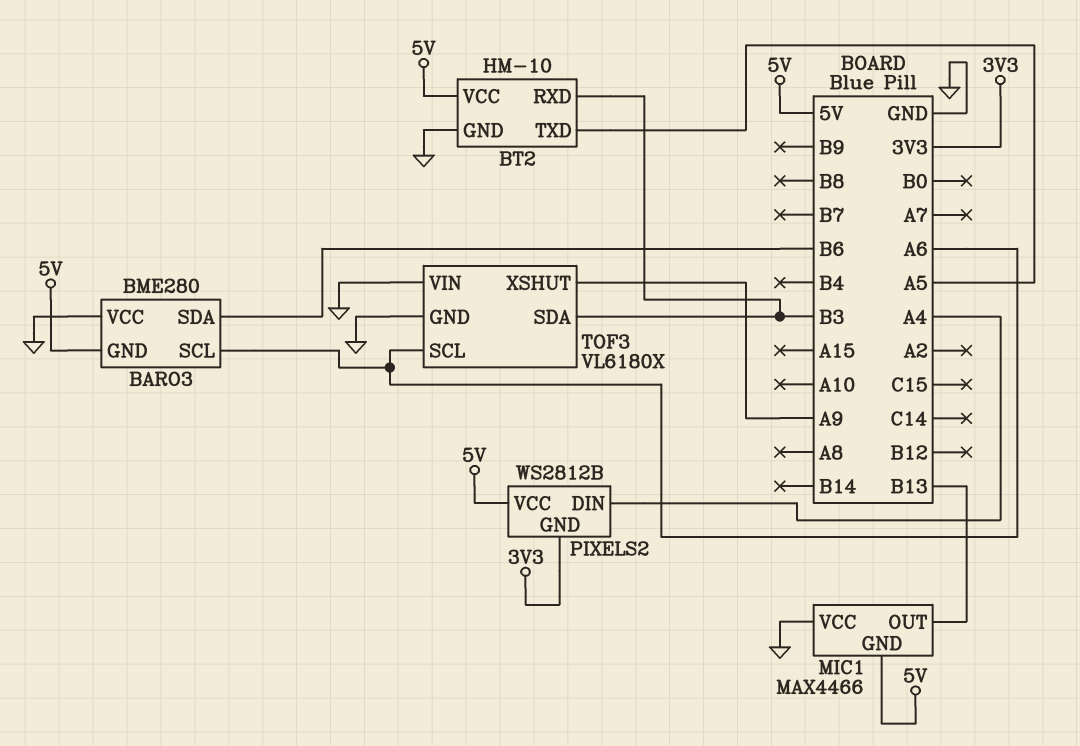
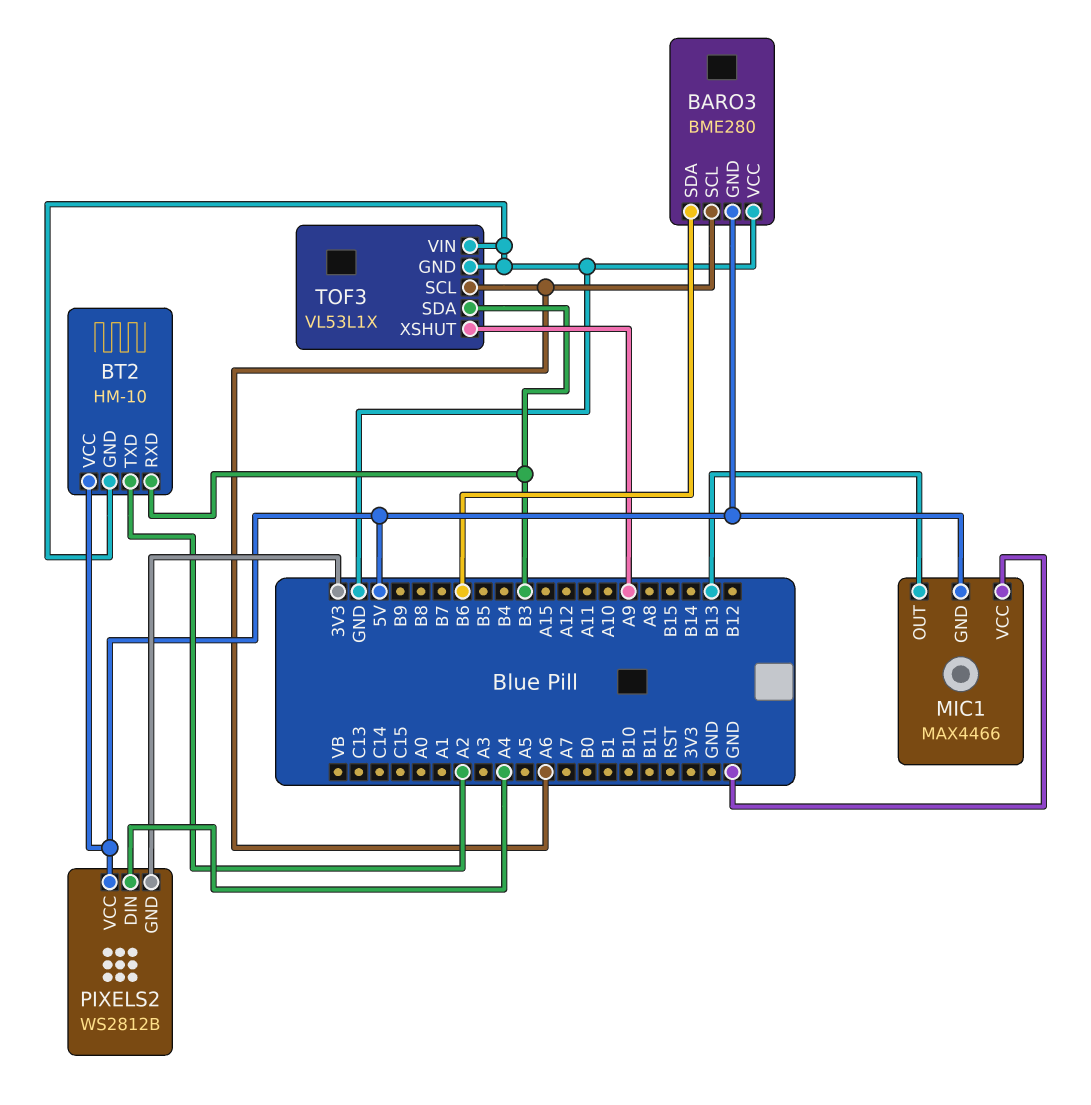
BT2 pin TXD: A5 -> A2
TOF3: VL6180X -> VL53L1X

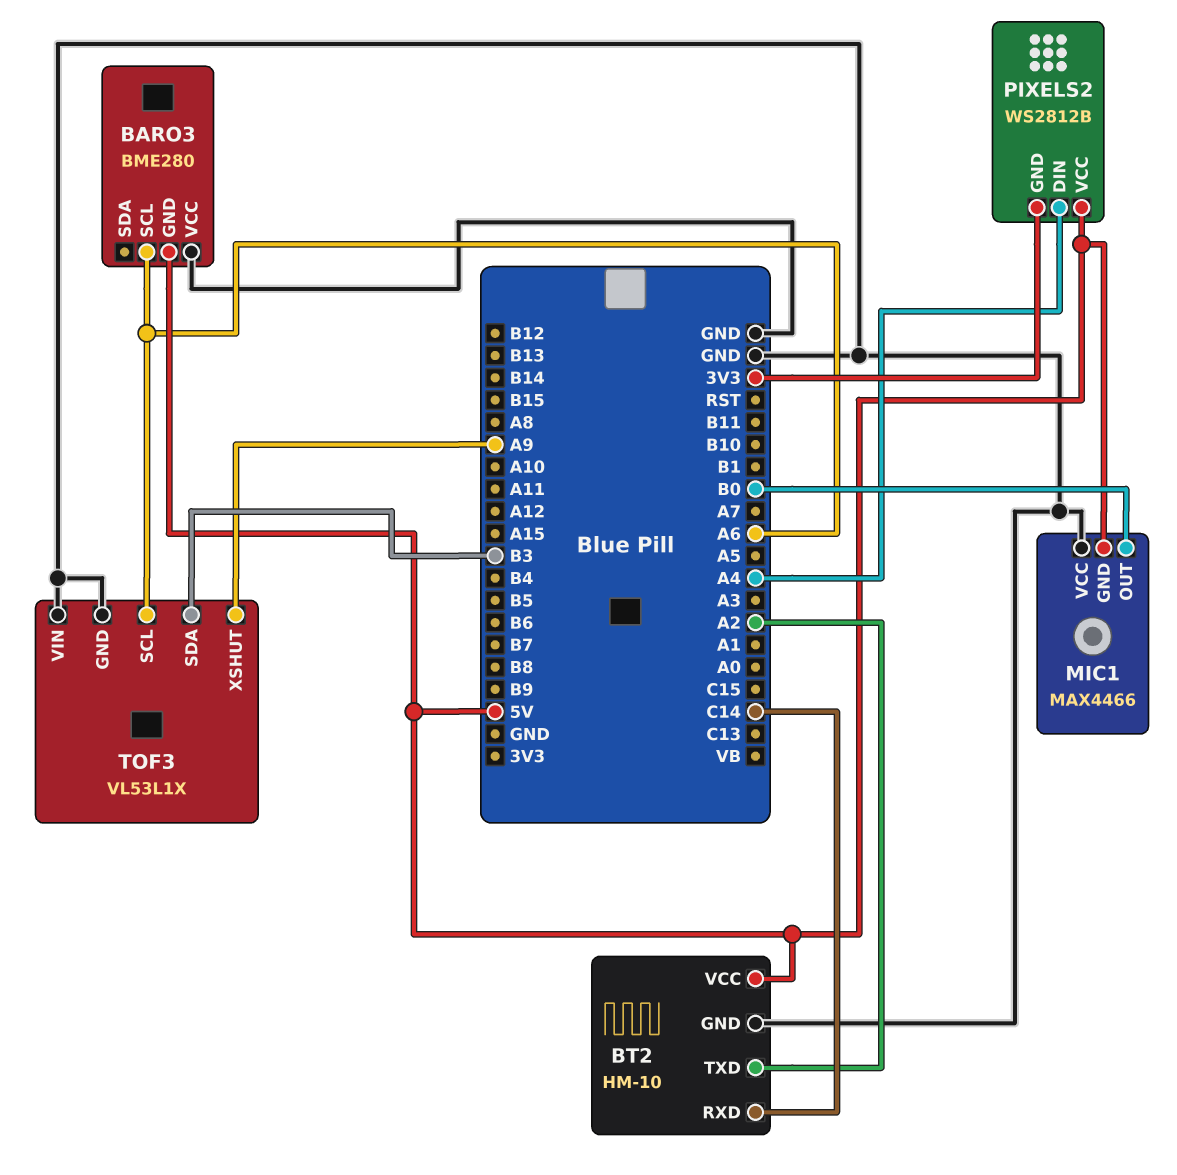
BARO3 pin SDA: B6 -> none
BT2 pin RXD: B3 -> C14
MIC1 pin OUT: B13 -> B0

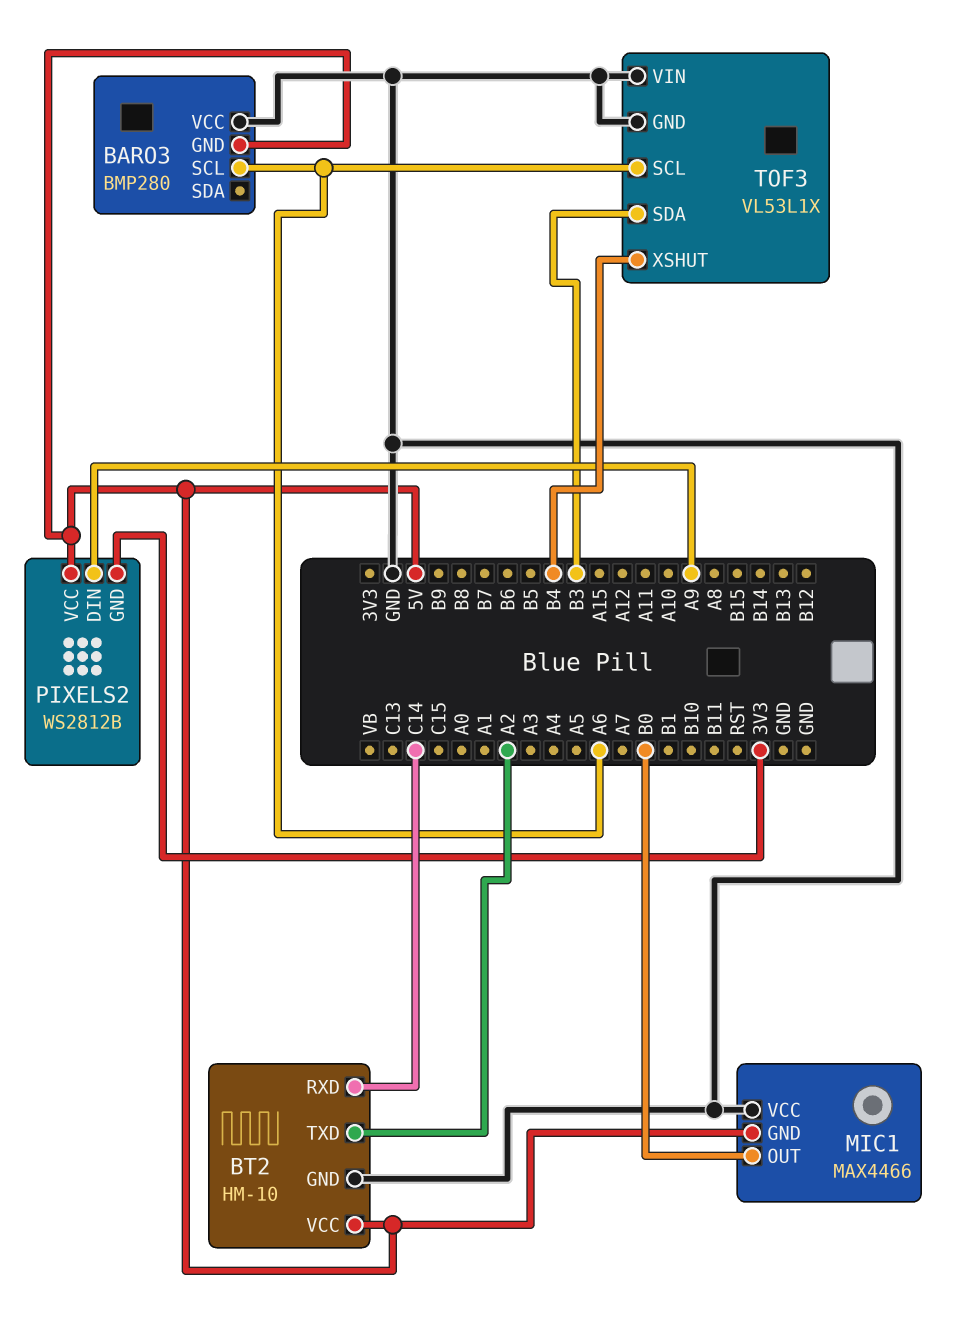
BARO3: BME280 -> BMP280
PIXELS2 pin DIN: A4 -> A9
TOF3 pin XSHUT: A9 -> B4

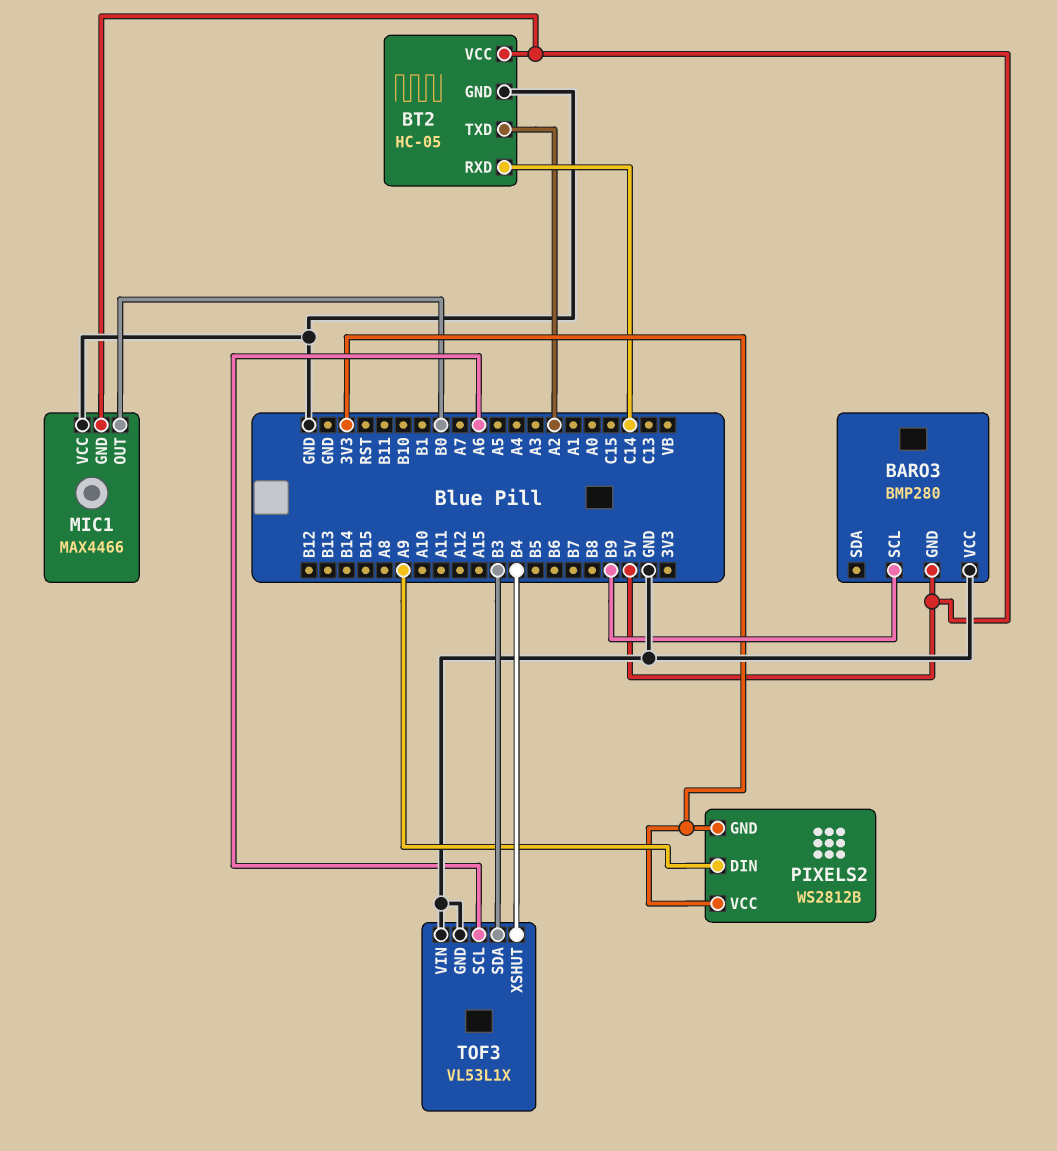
BARO3 pin SCL: A6 -> B9
BT2: HM-10 -> HC-05
PIXELS2 pin VCC: 5V -> 3V3

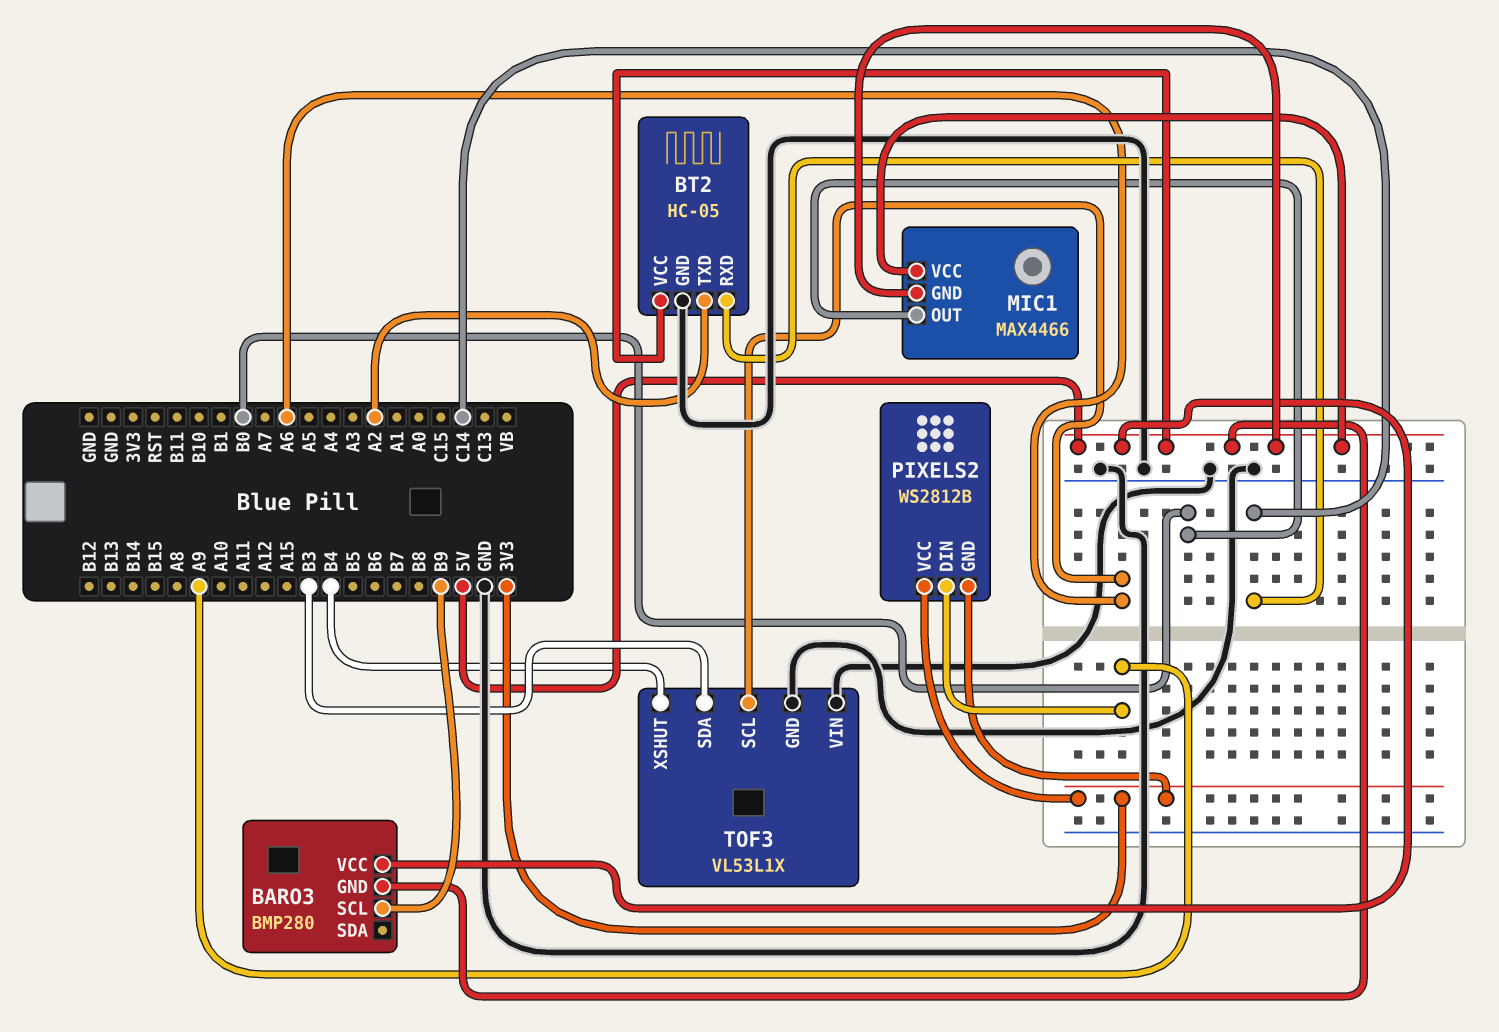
BARO3 pin VCC: GND -> 5V
MIC1 pin VCC: GND -> 5V

